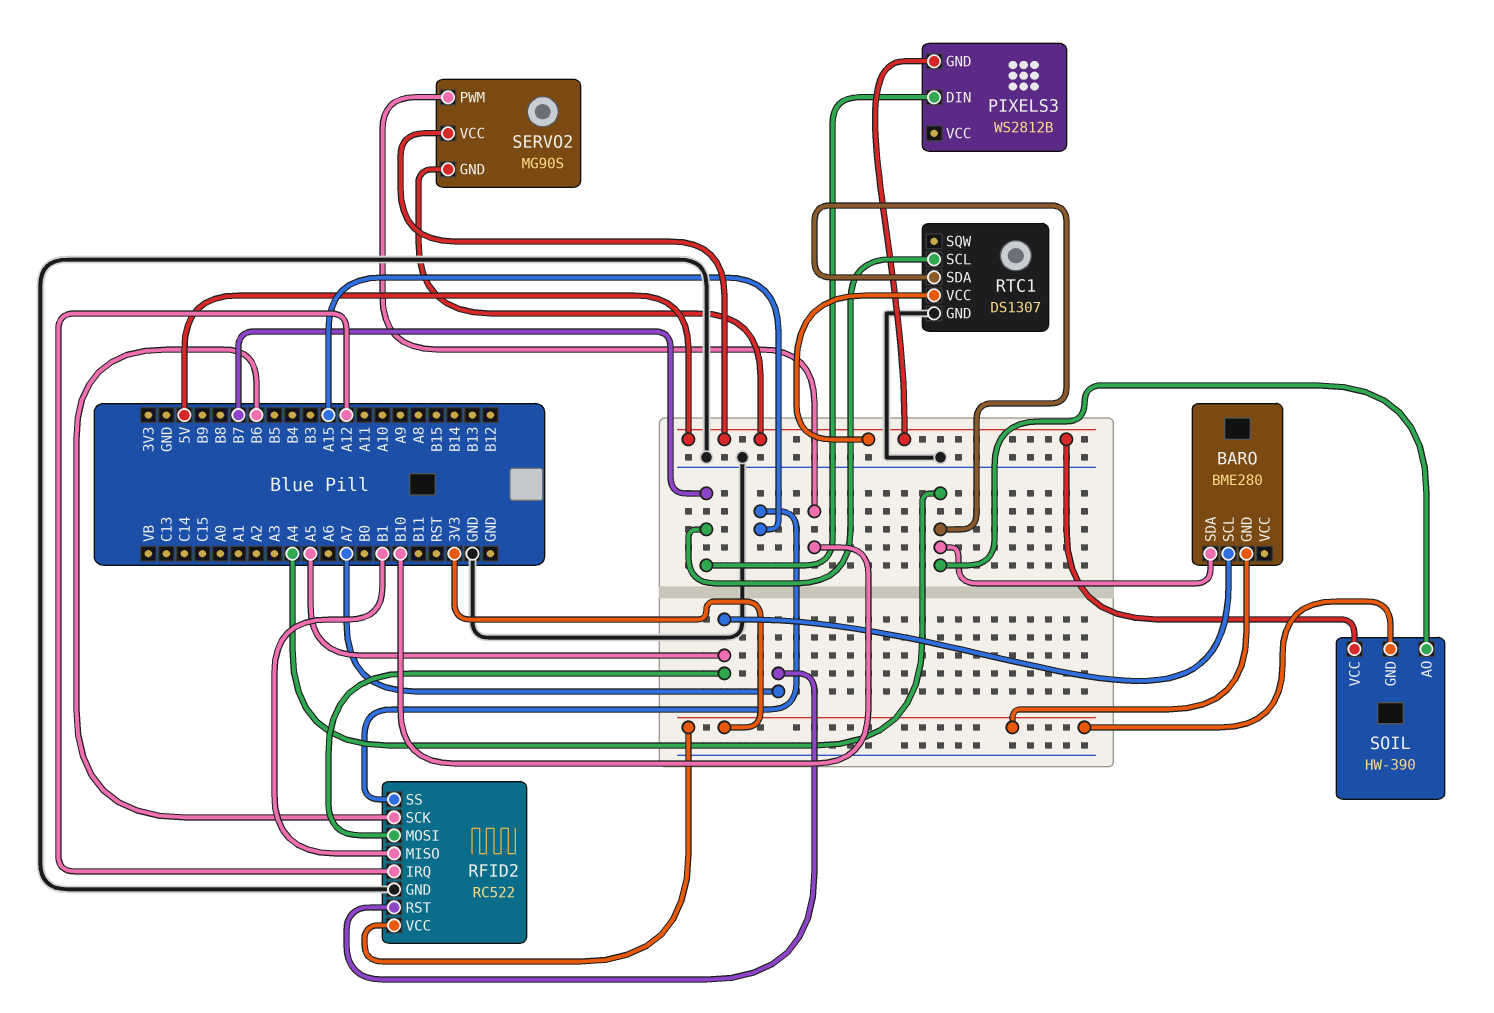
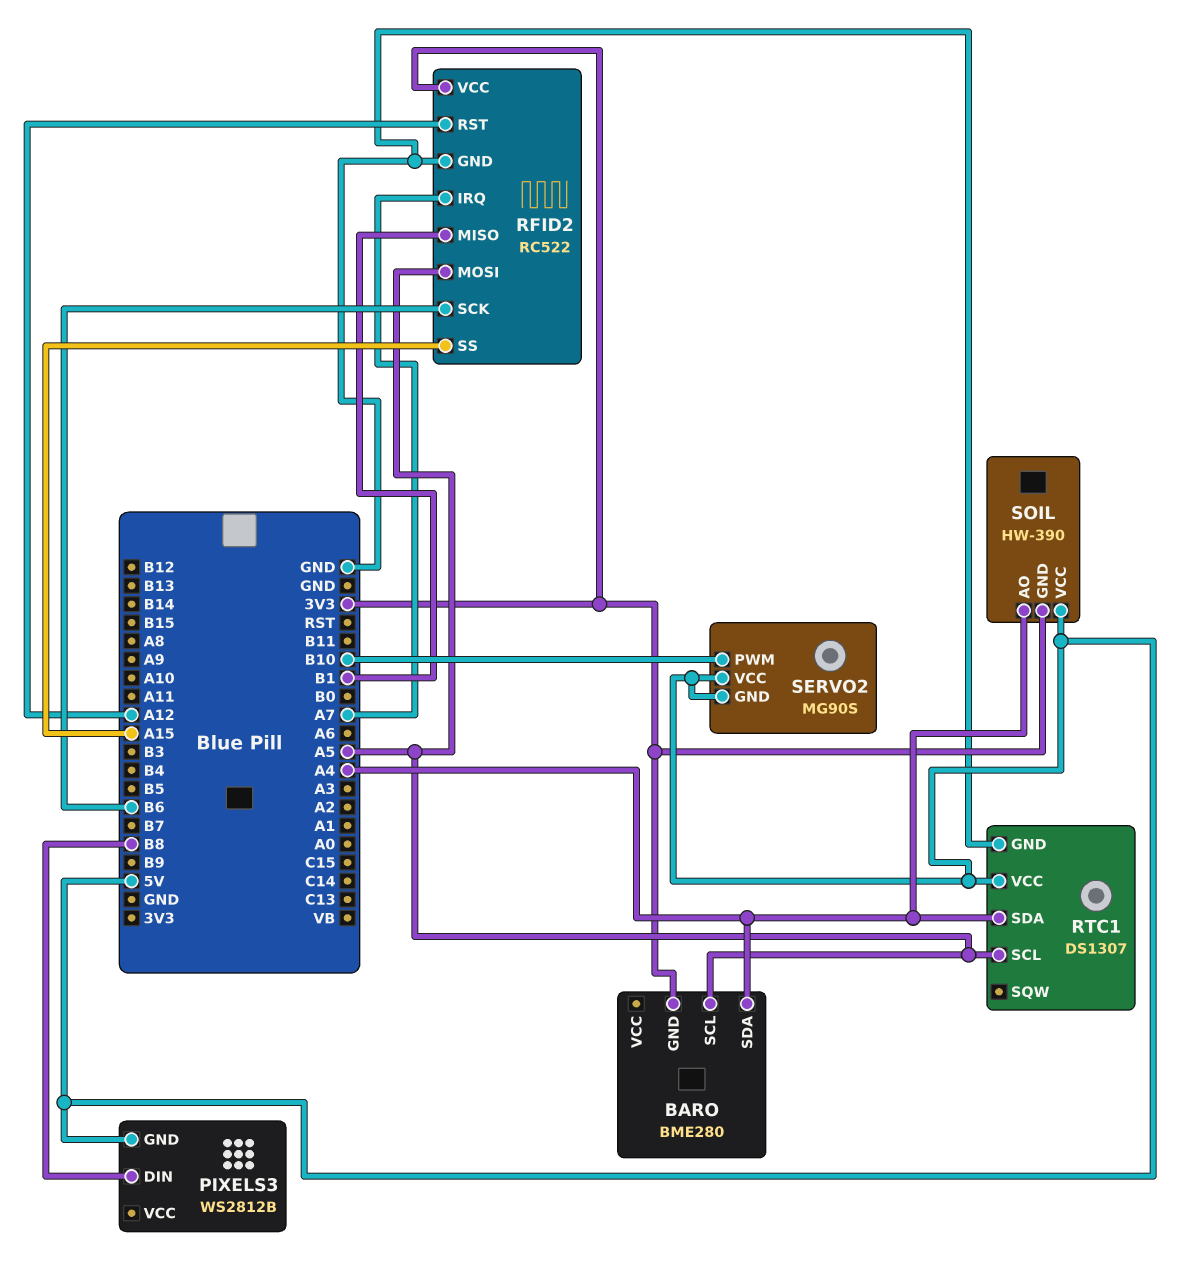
PIXELS3 pin DIN: B7 -> B8
RFID2 pin IRQ: A12 -> A7
RFID2 pin RST: A7 -> A12
RTC1 pin SCL: B7 -> A5

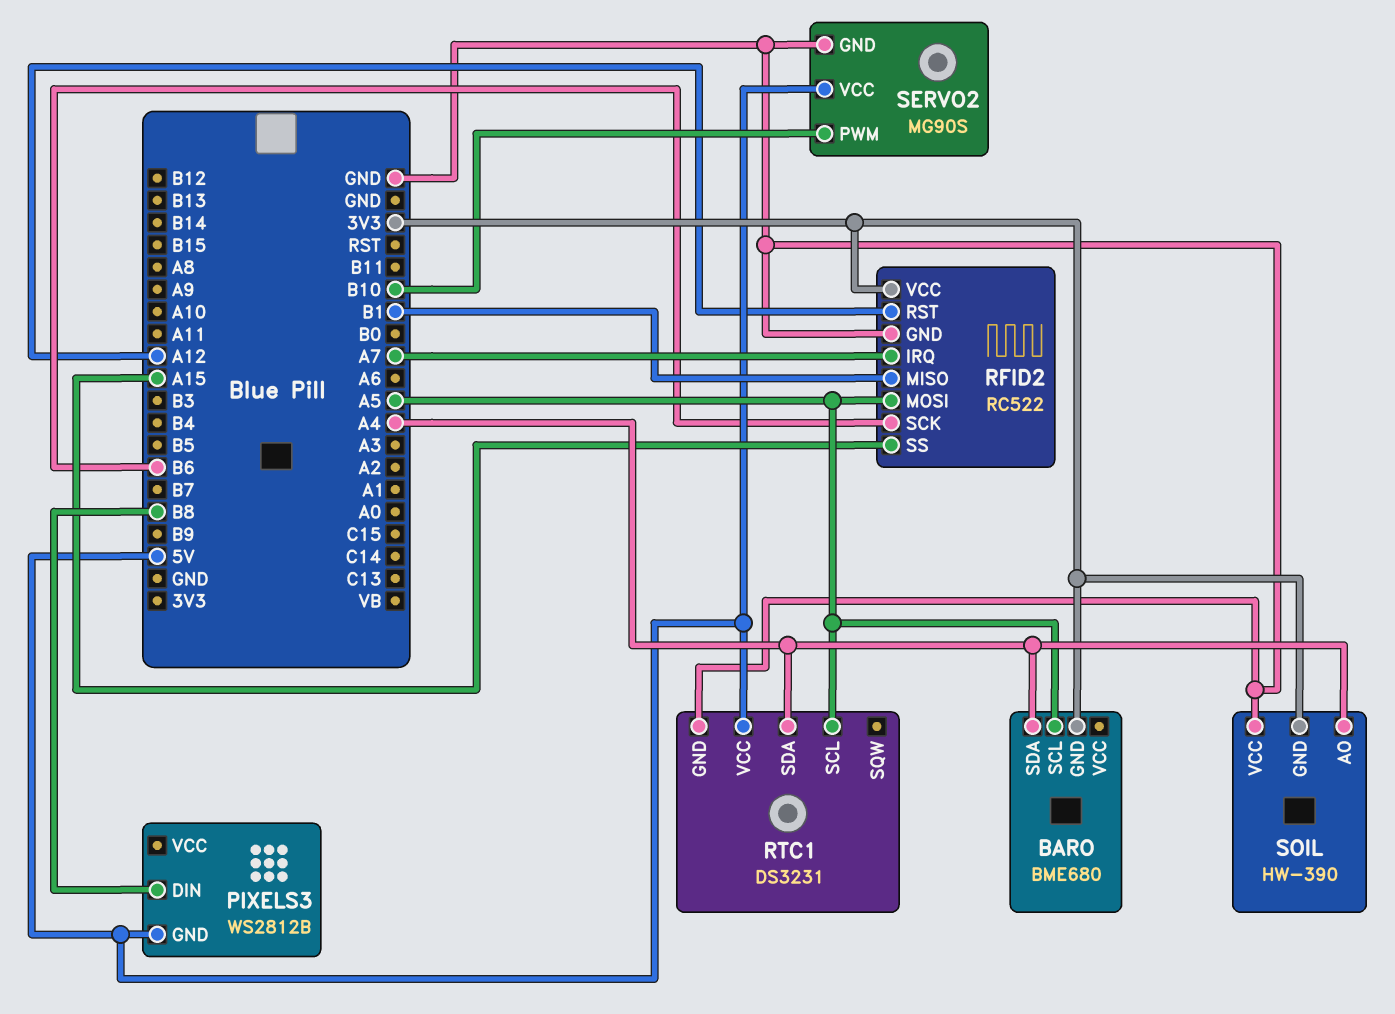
BARO: BME280 -> BME680
RTC1: DS1307 -> DS3231
SERVO2 pin GND: 5V -> GND
SOIL pin VCC: 5V -> GND

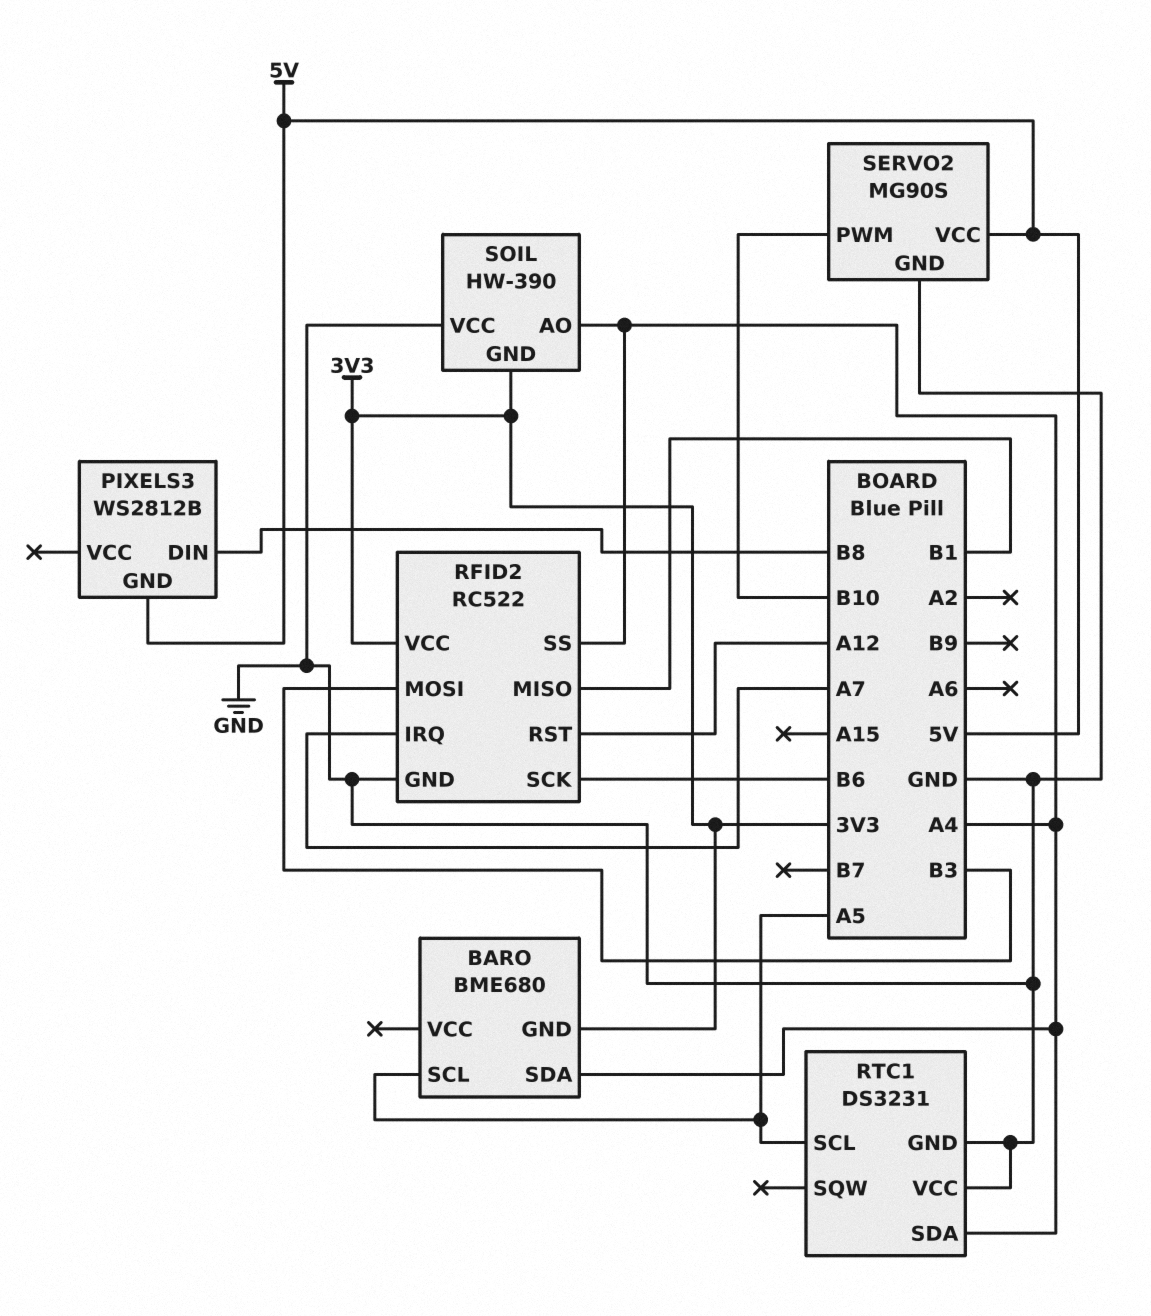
RFID2 pin MOSI: A5 -> B3
RFID2 pin SS: A15 -> A4
RTC1 pin VCC: 5V -> GND

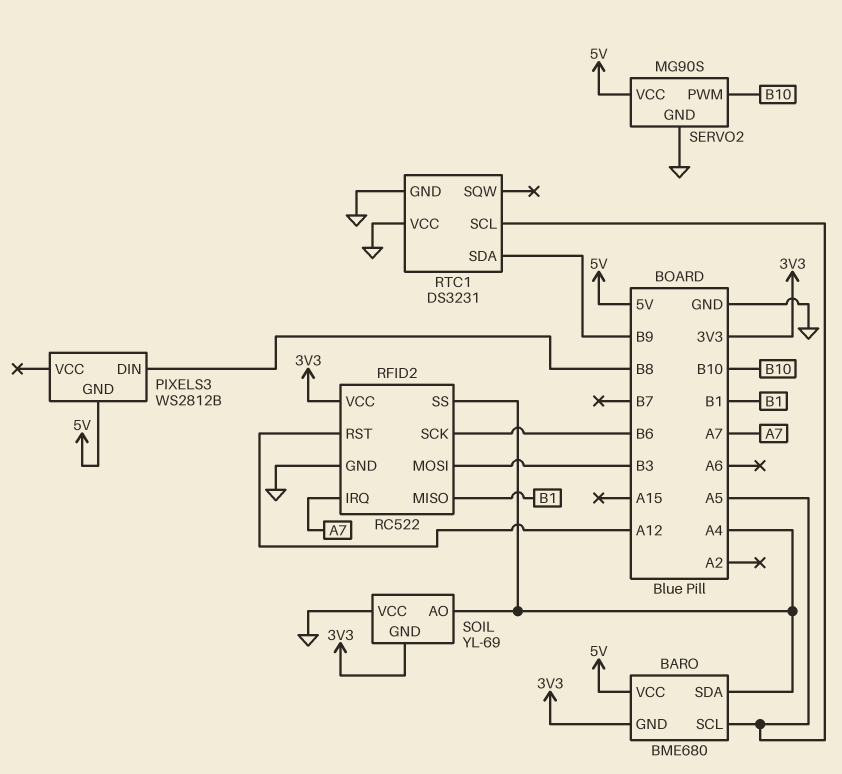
BARO pin VCC: none -> 5V
RTC1 pin SDA: A4 -> B9
SOIL: HW-390 -> YL-69

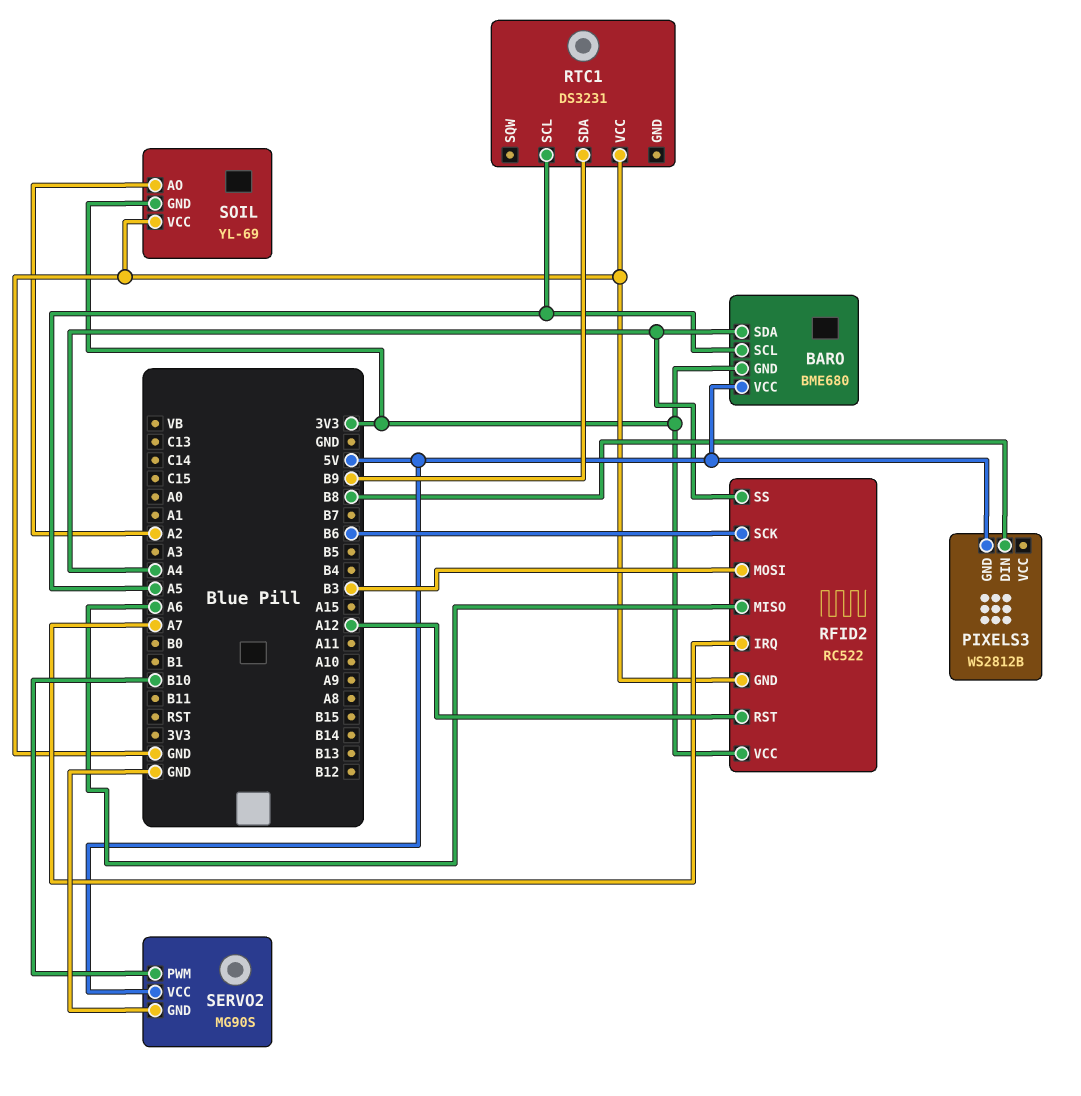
RFID2 pin MISO: B1 -> A6
RTC1 pin GND: GND -> none
SOIL pin AO: A4 -> A2

